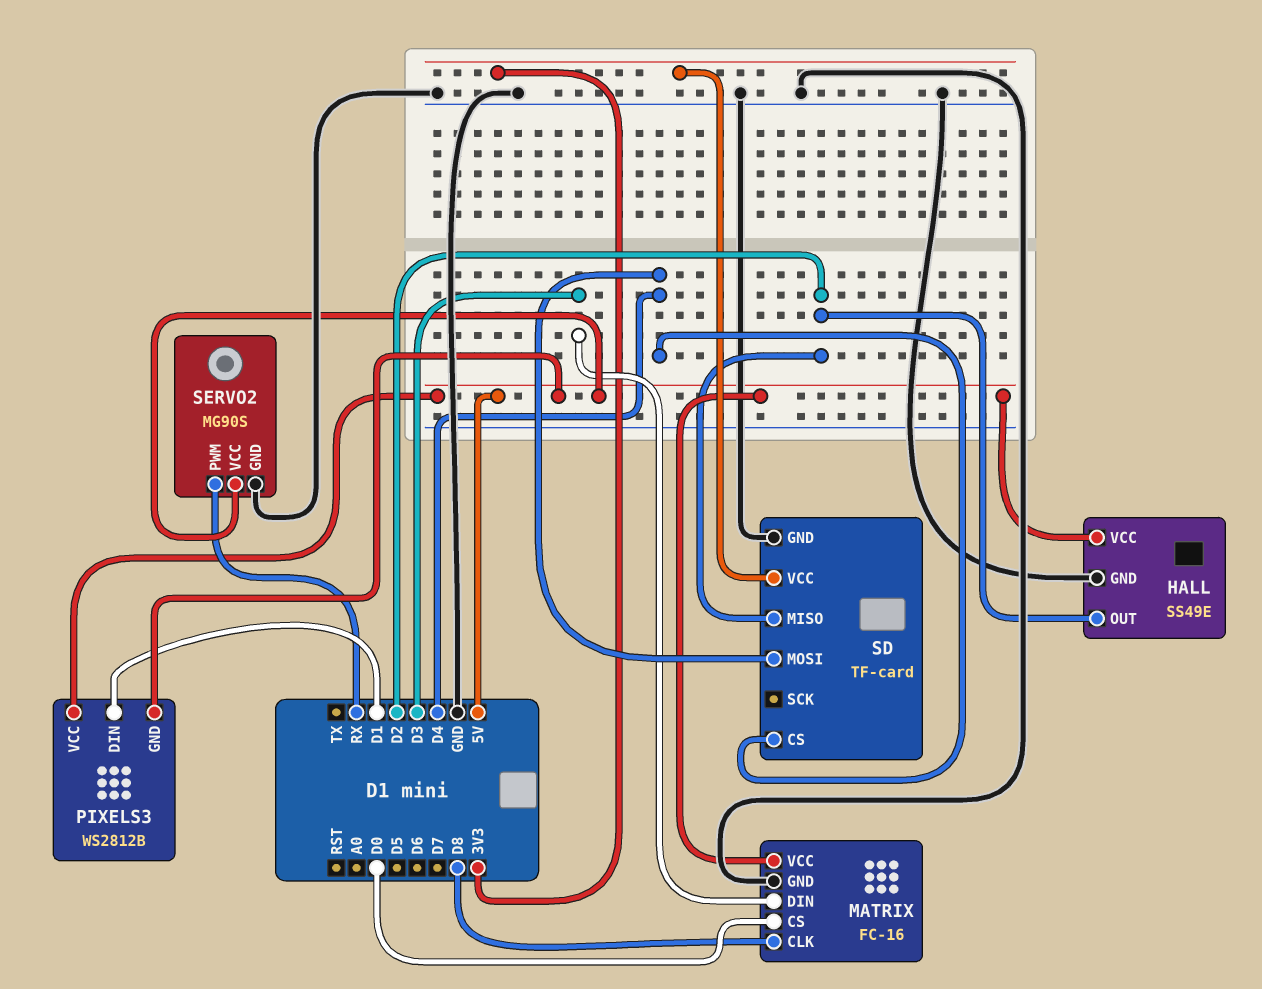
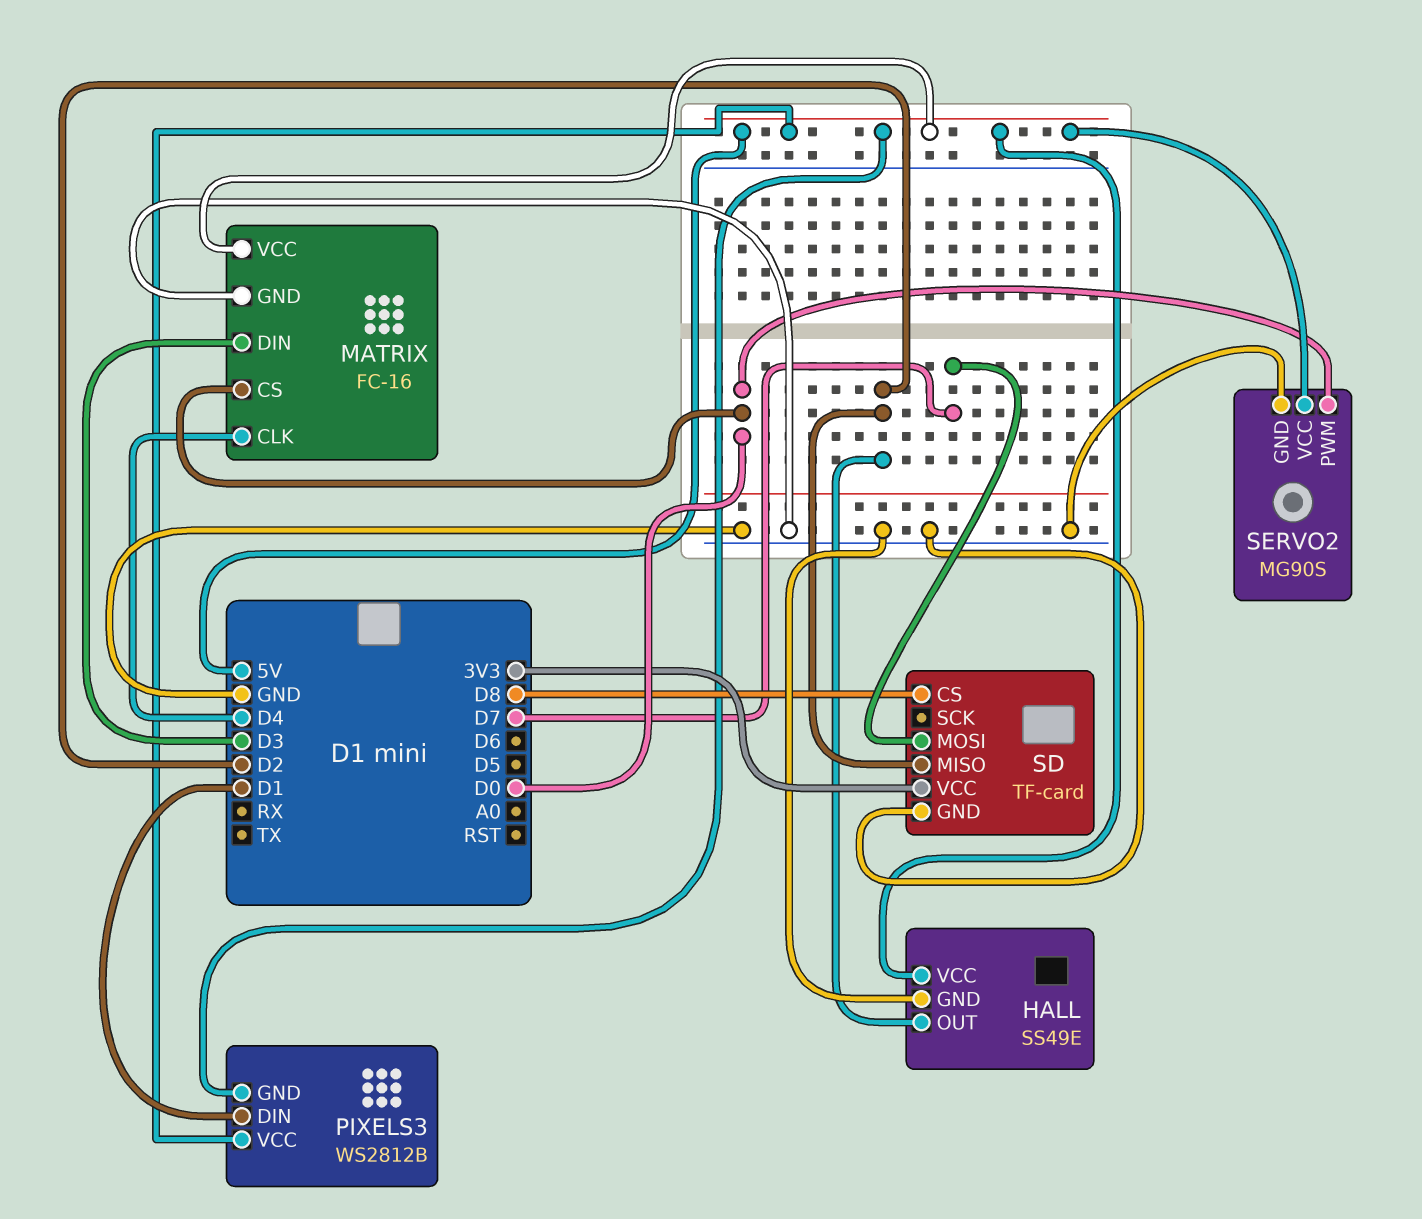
MATRIX pin CLK: D8 -> D4
SD pin CS: D4 -> D8
SD pin MOSI: D4 -> D7
SERVO2 pin PWM: RX -> D0

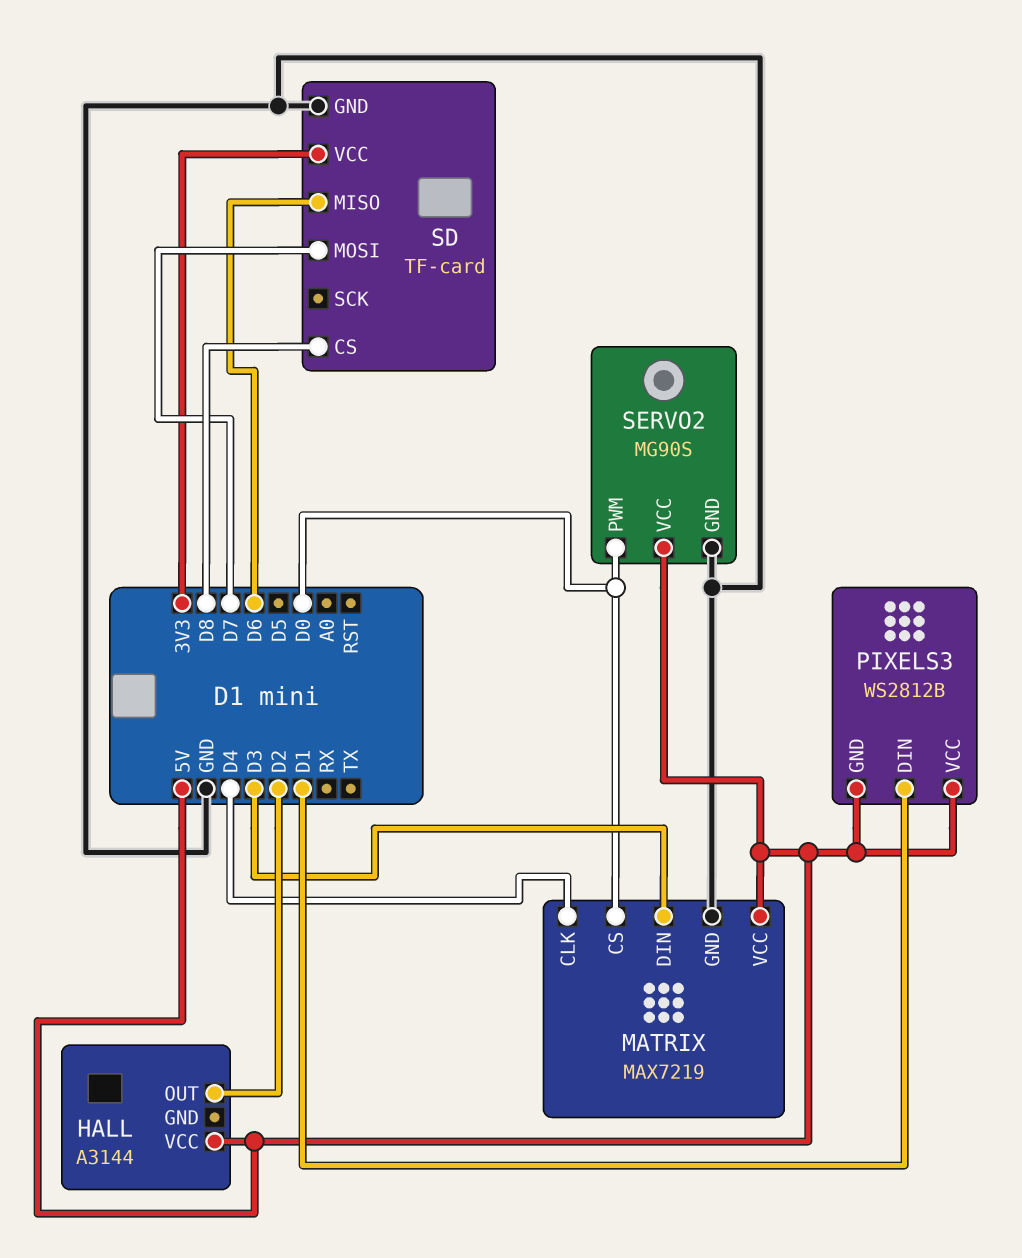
HALL: SS49E -> A3144
HALL pin GND: GND -> none
MATRIX: FC-16 -> MAX7219
SD pin MISO: D2 -> D6

